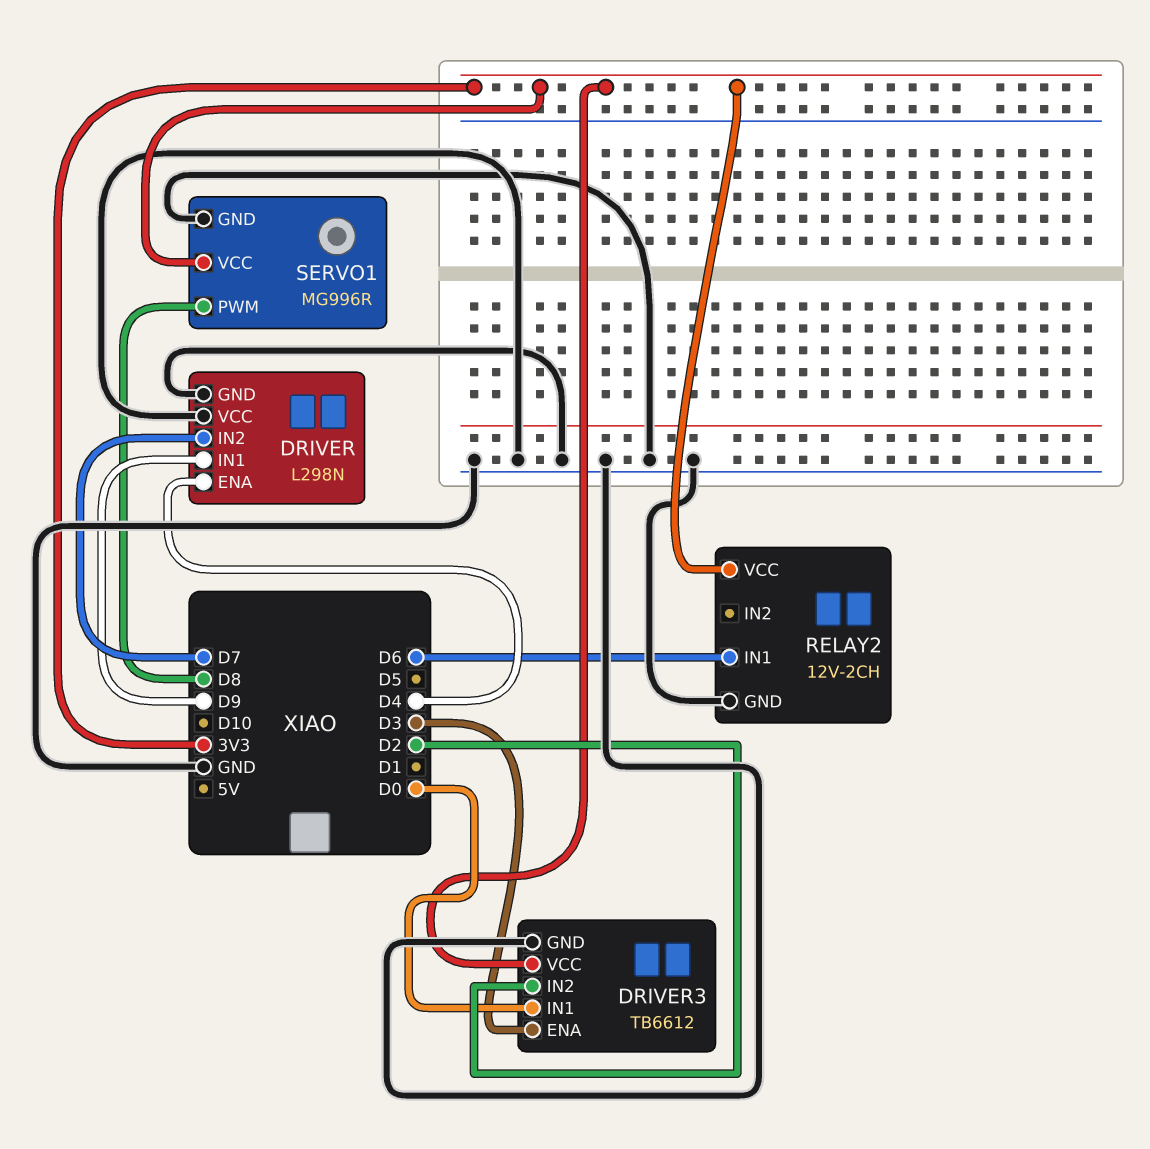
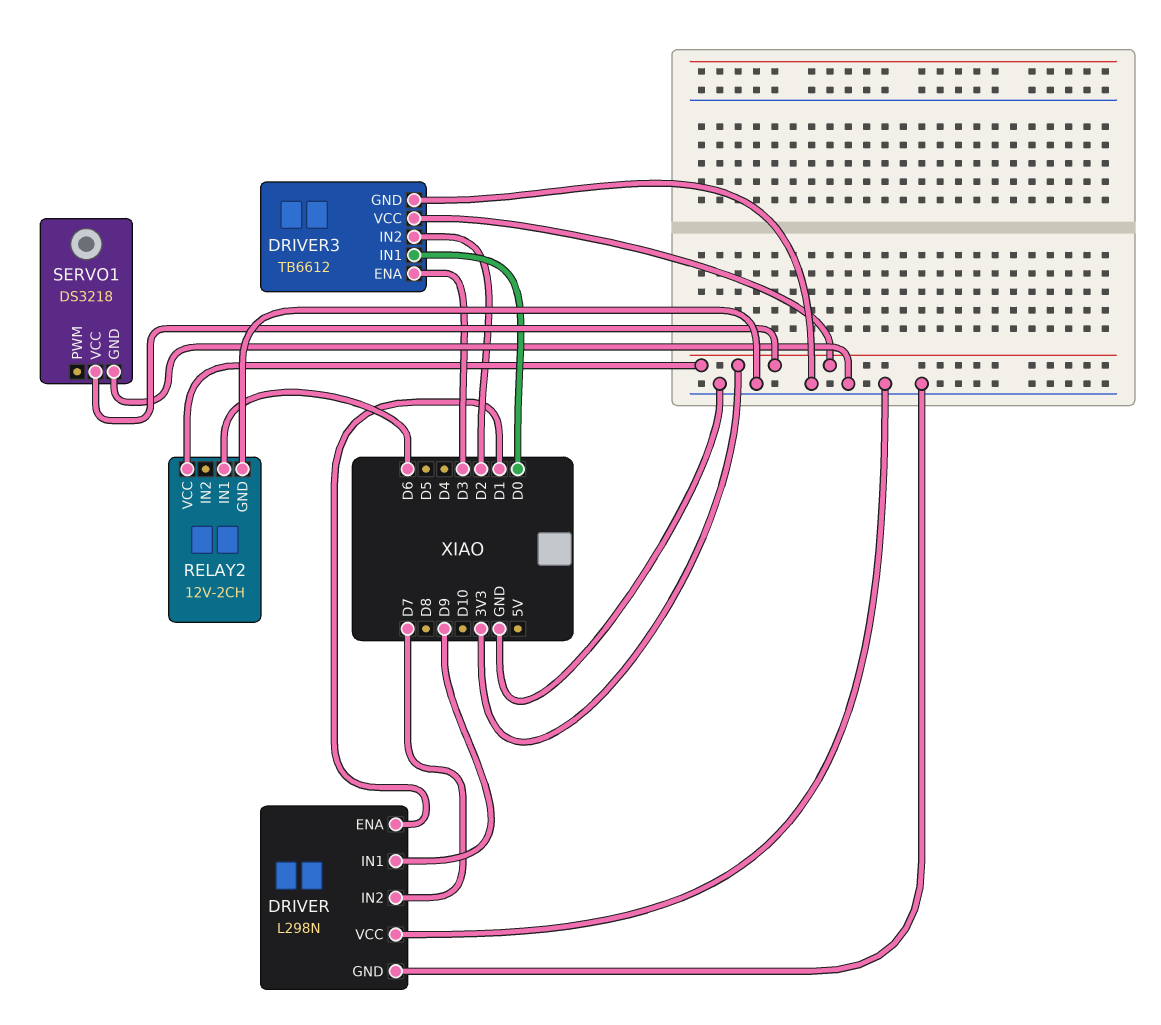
DRIVER pin ENA: D4 -> D1
SERVO1: MG996R -> DS3218
SERVO1 pin PWM: D8 -> none

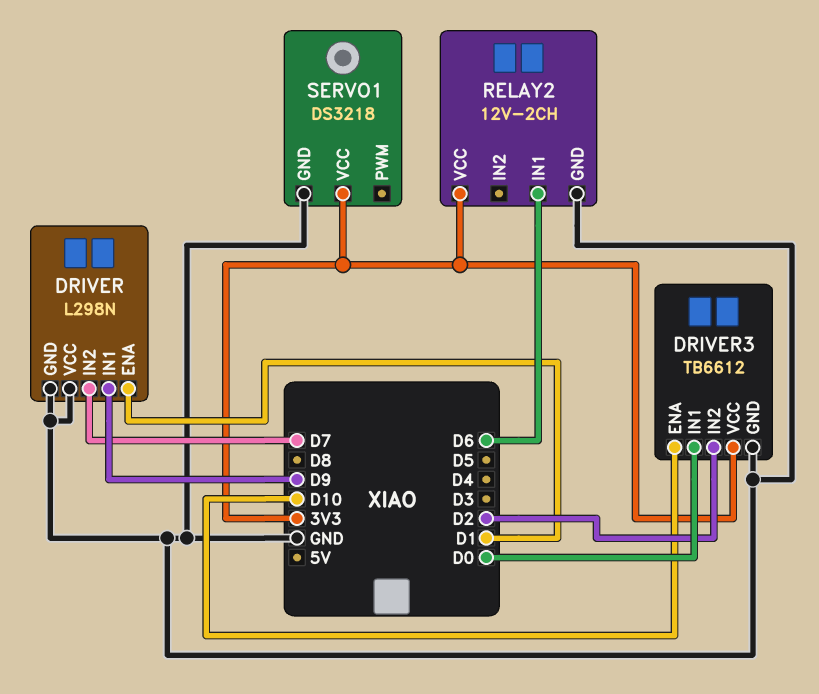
DRIVER3 pin ENA: D3 -> D10

